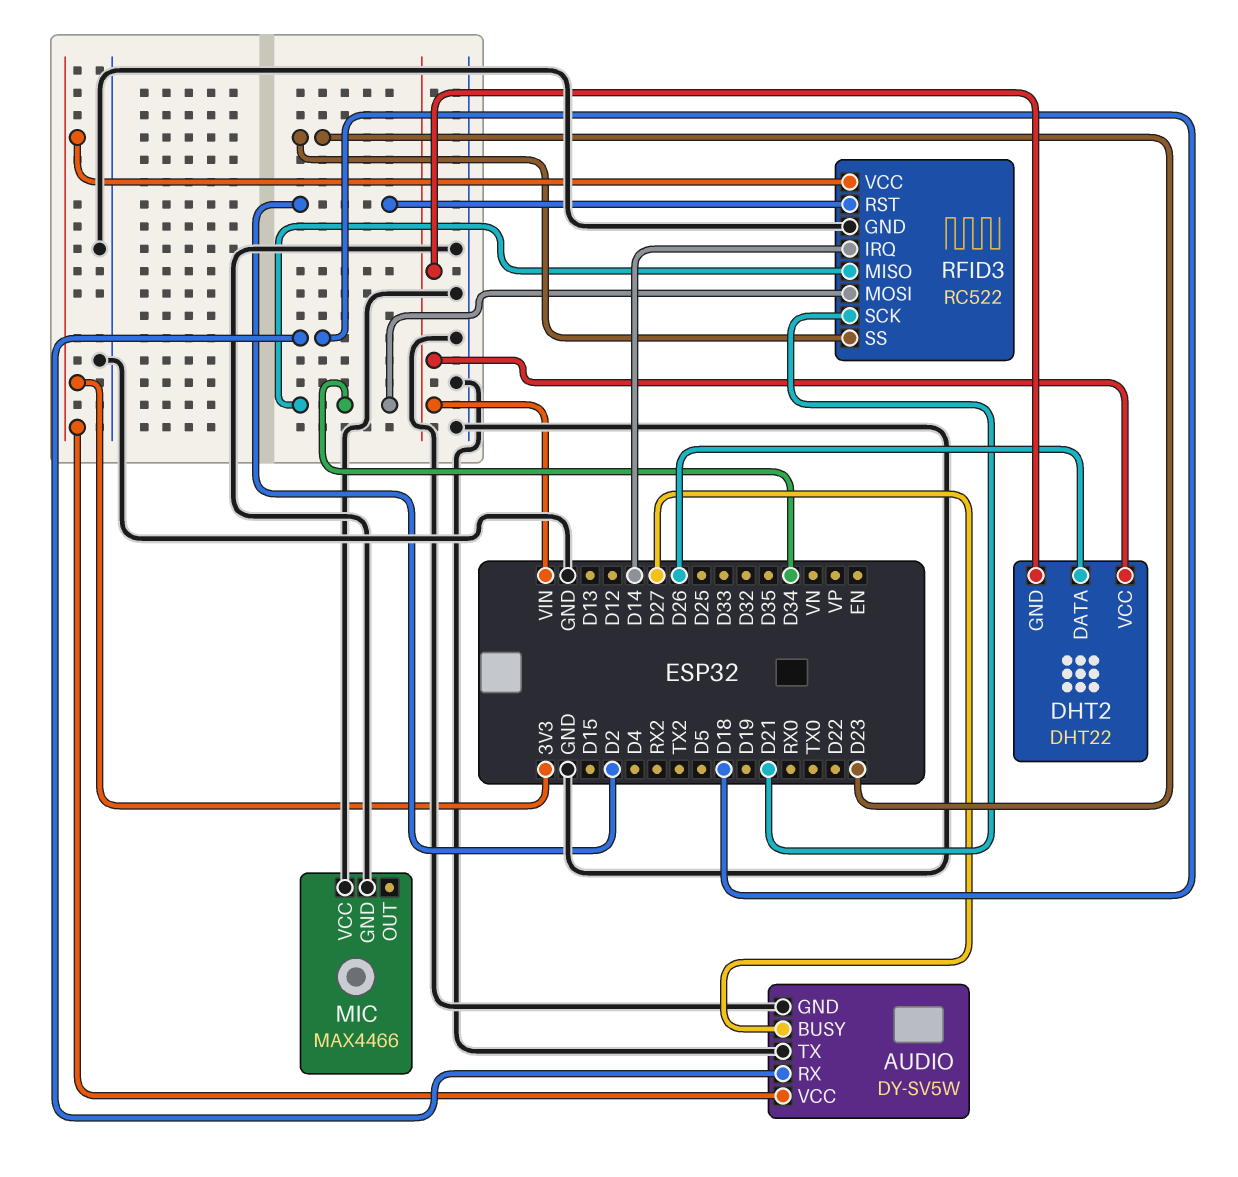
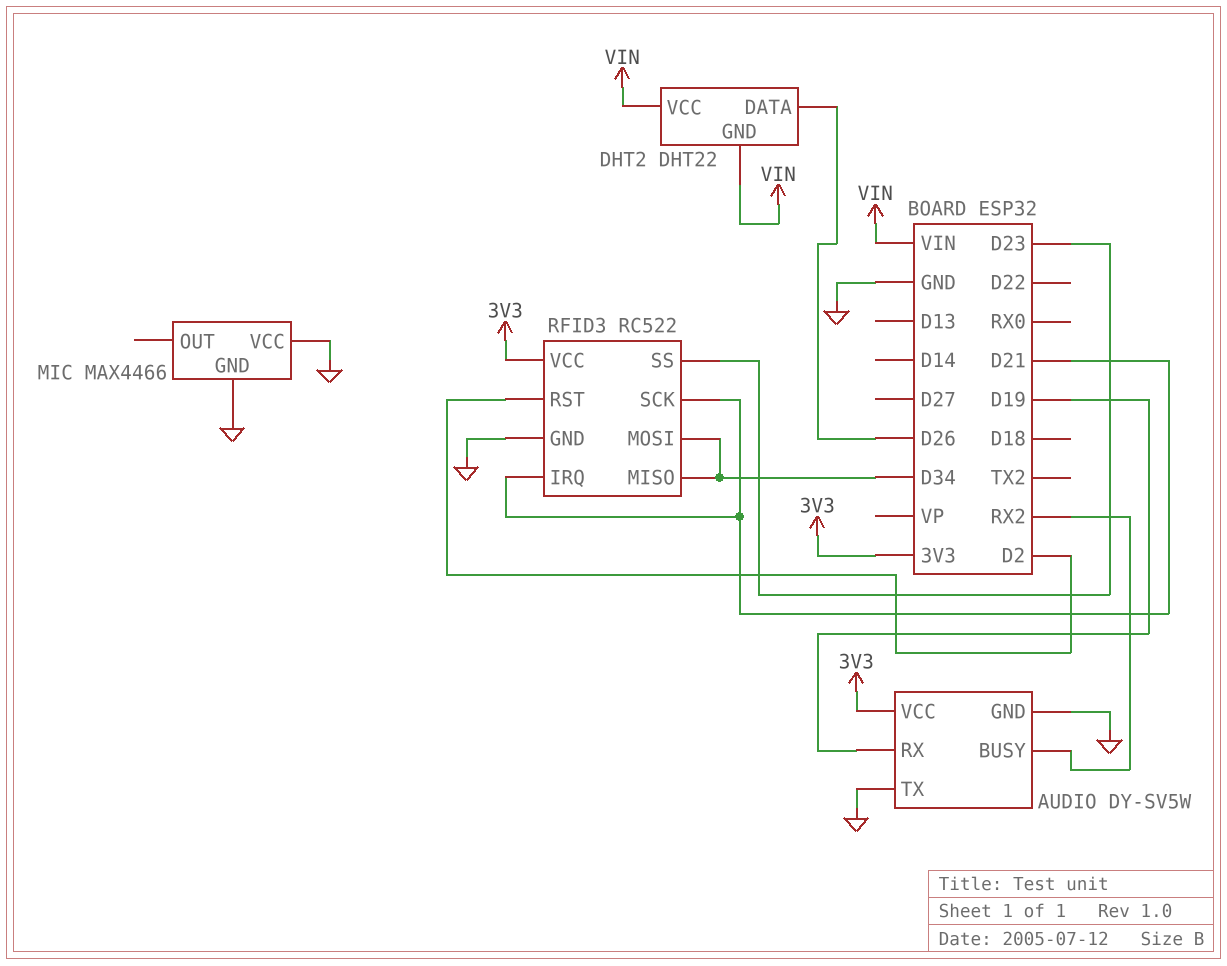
AUDIO pin BUSY: D27 -> RX2
AUDIO pin RX: D18 -> D19
RFID3 pin IRQ: D14 -> D21

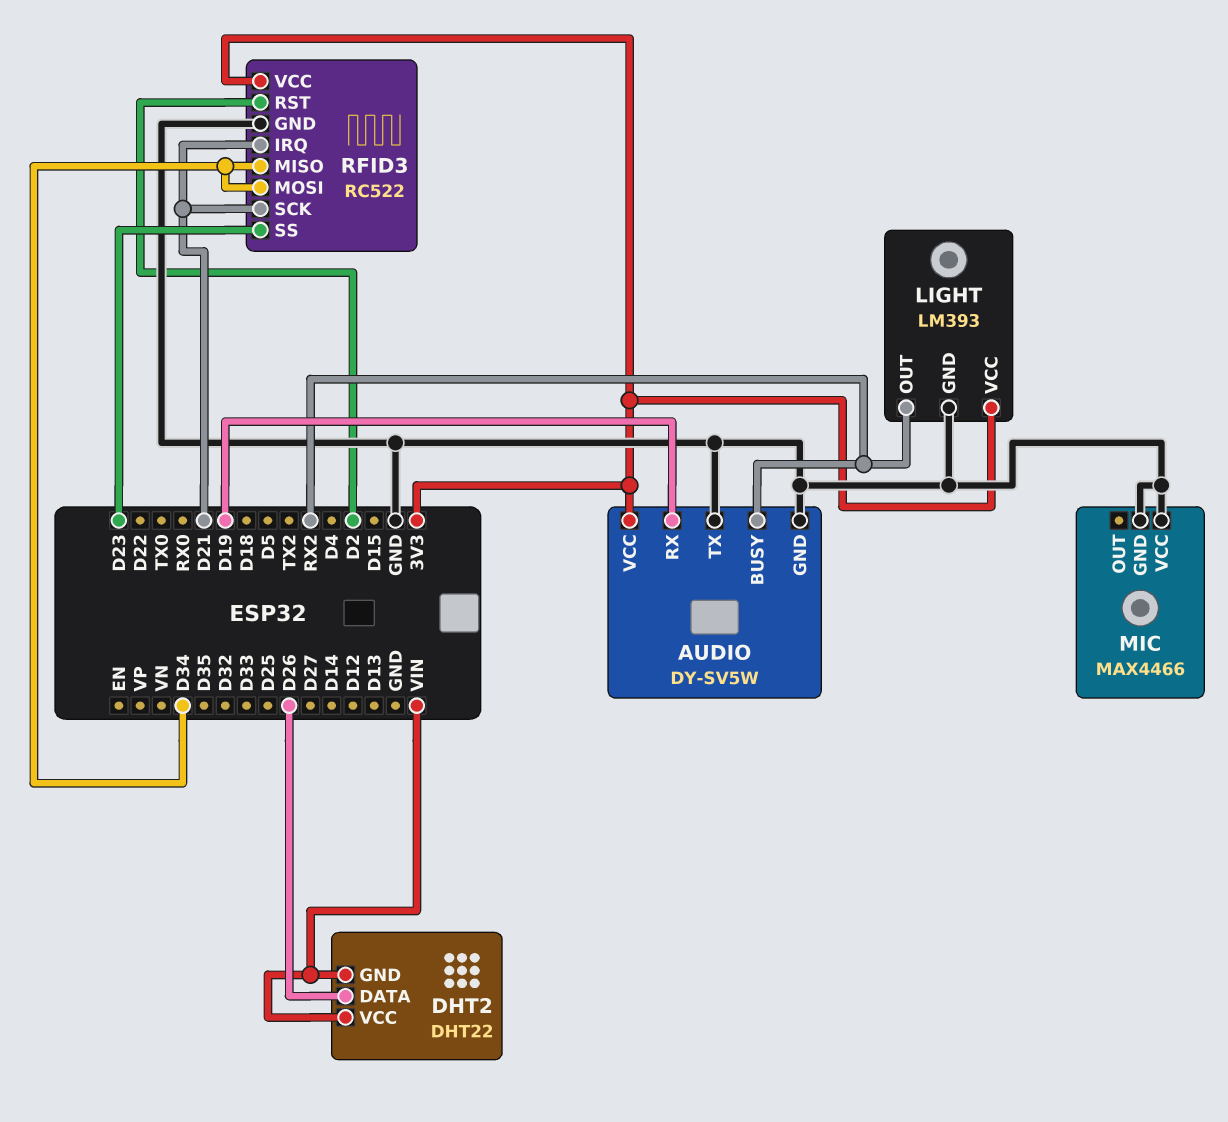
LIGHT: none -> LM393
LIGHT pin GND: none -> GND
LIGHT pin OUT: none -> RX2
LIGHT pin VCC: none -> 3V3

